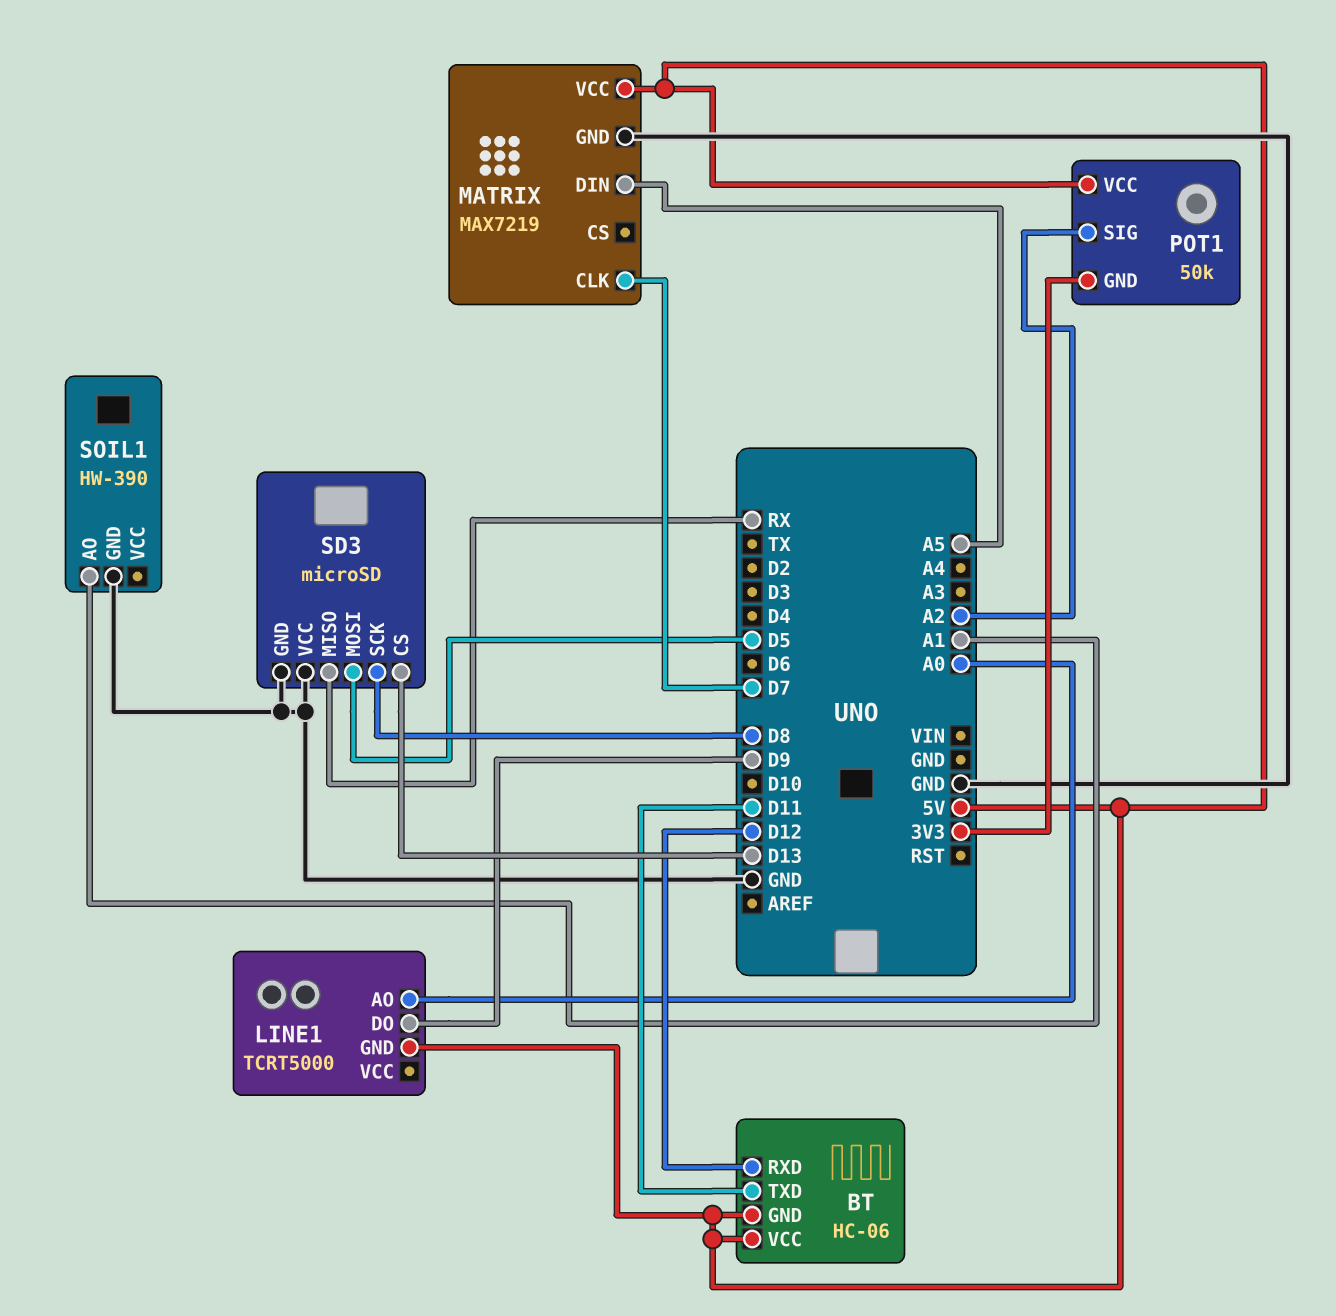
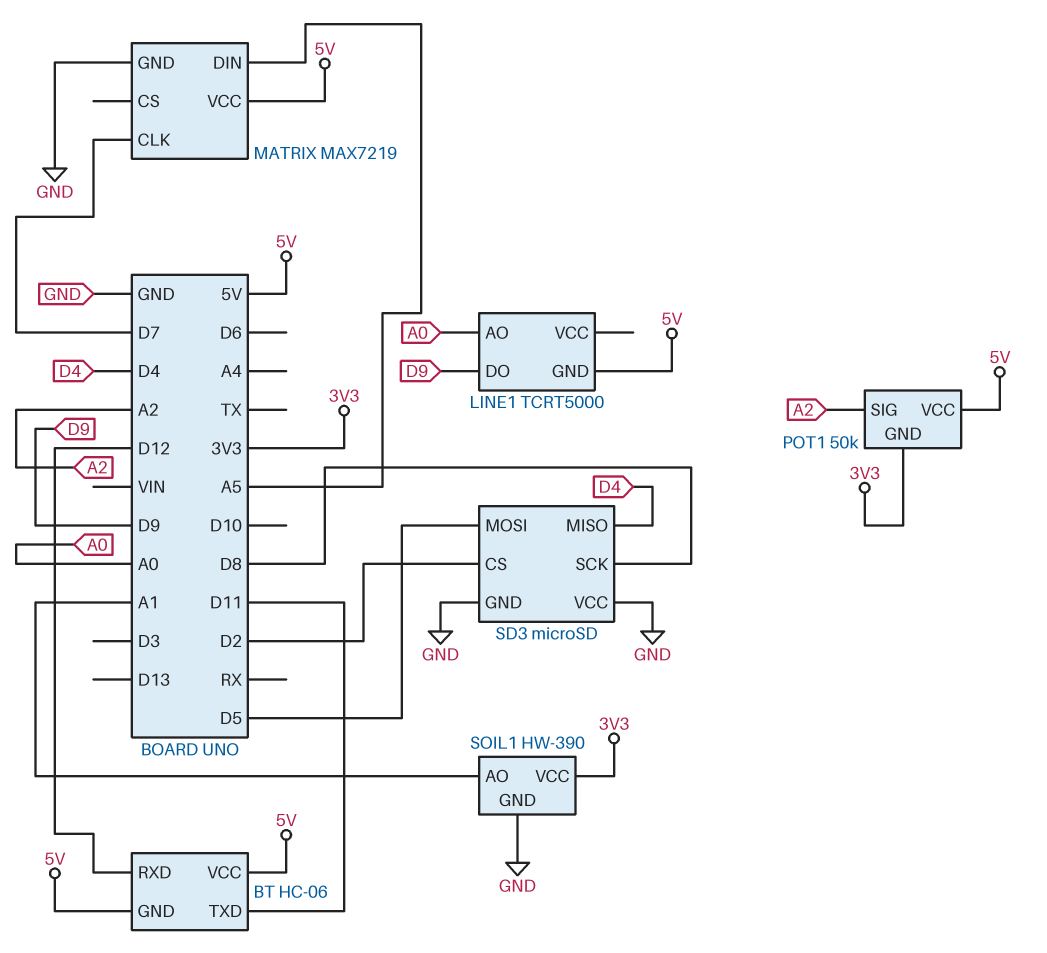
SD3 pin CS: D13 -> D2
SD3 pin MISO: RX -> D4
SOIL1 pin VCC: none -> 3V3

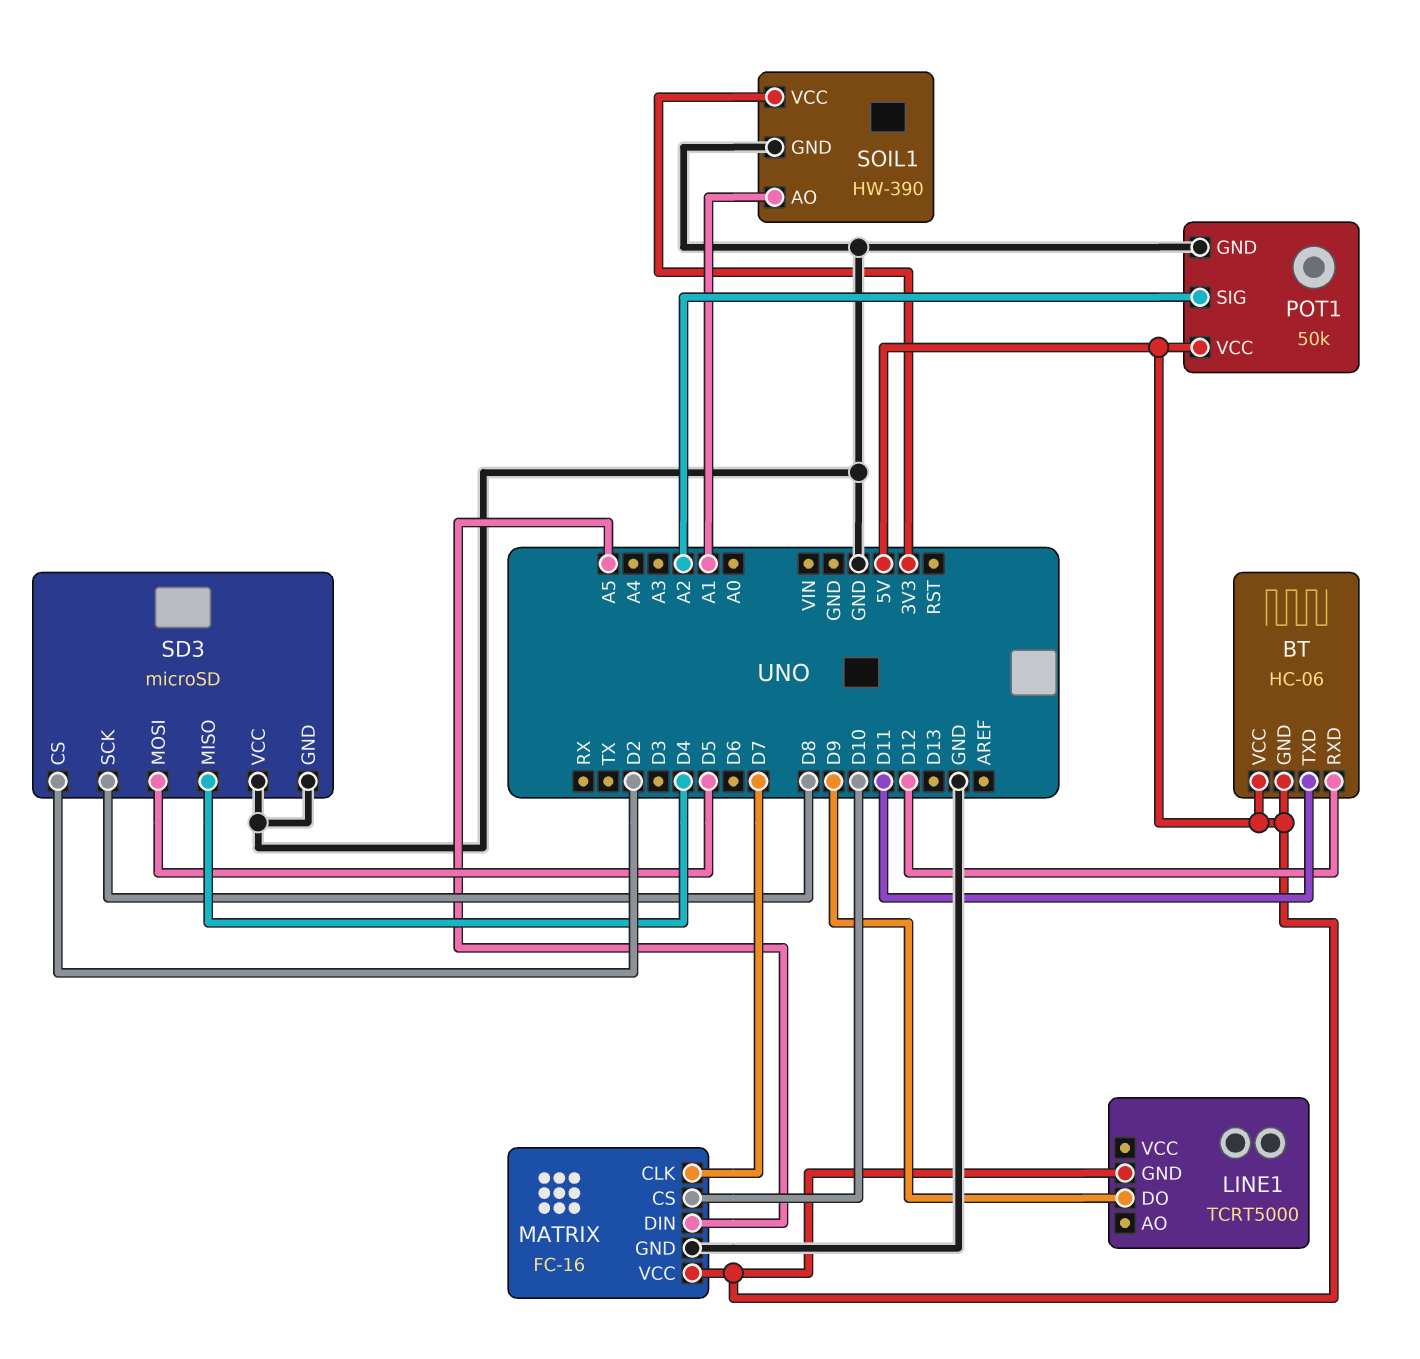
LINE1 pin AO: A0 -> none
MATRIX: MAX7219 -> FC-16
MATRIX pin CS: none -> D10
POT1 pin GND: 3V3 -> GND

